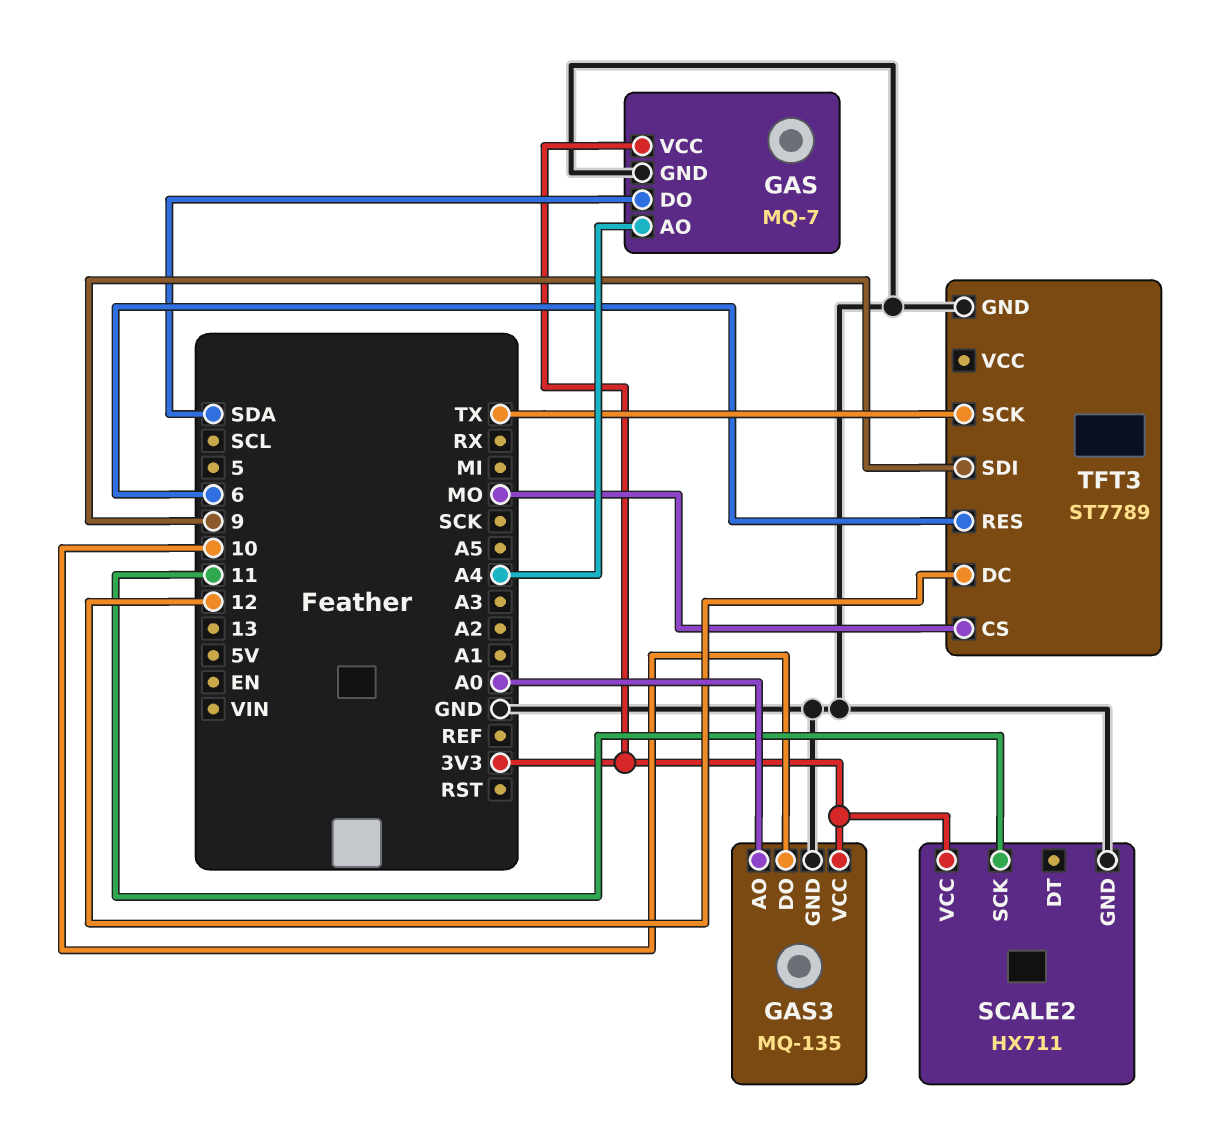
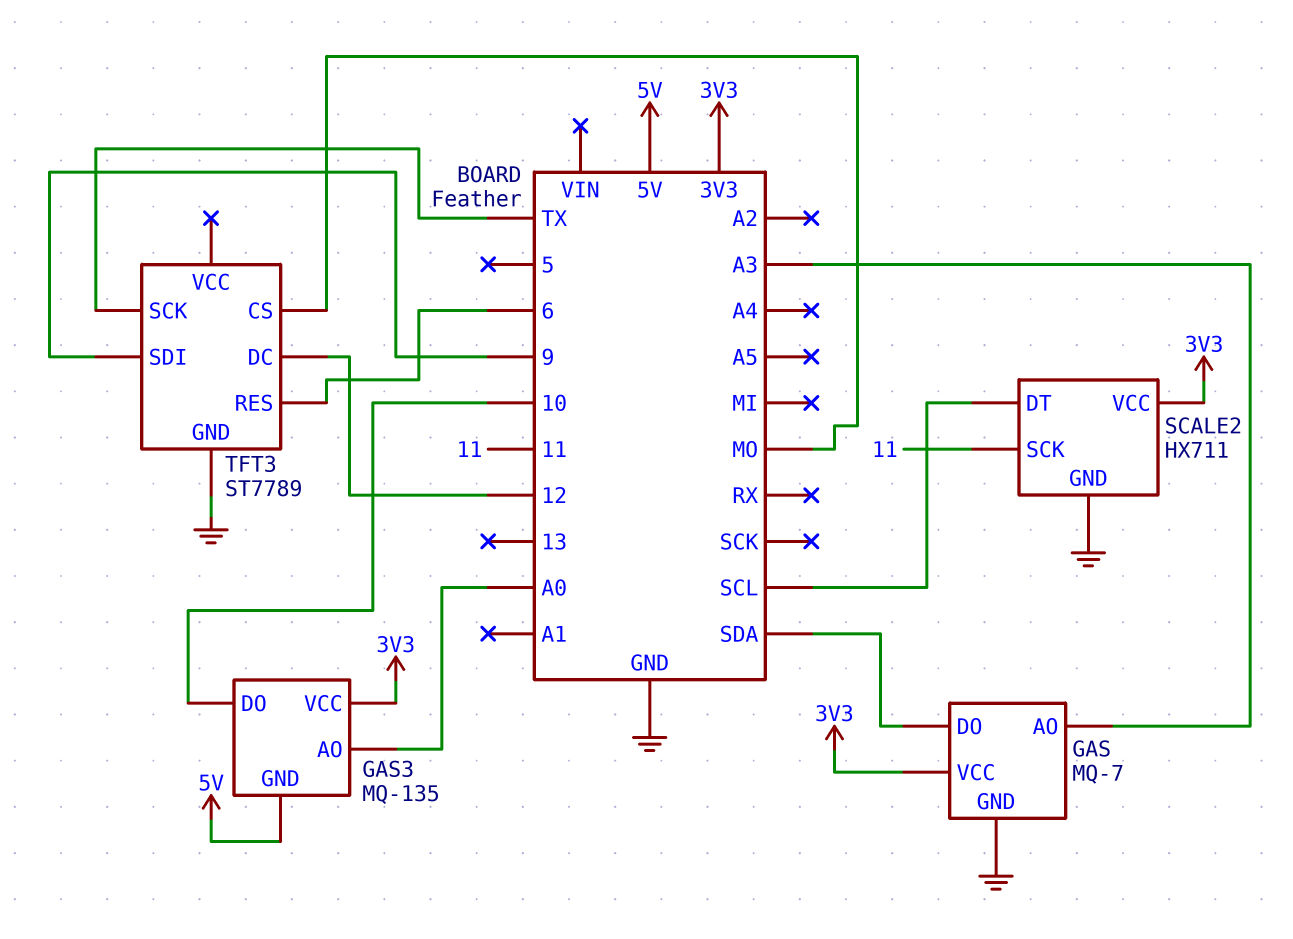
GAS pin AO: A4 -> A3
GAS3 pin GND: GND -> 5V
SCALE2 pin DT: none -> SCL

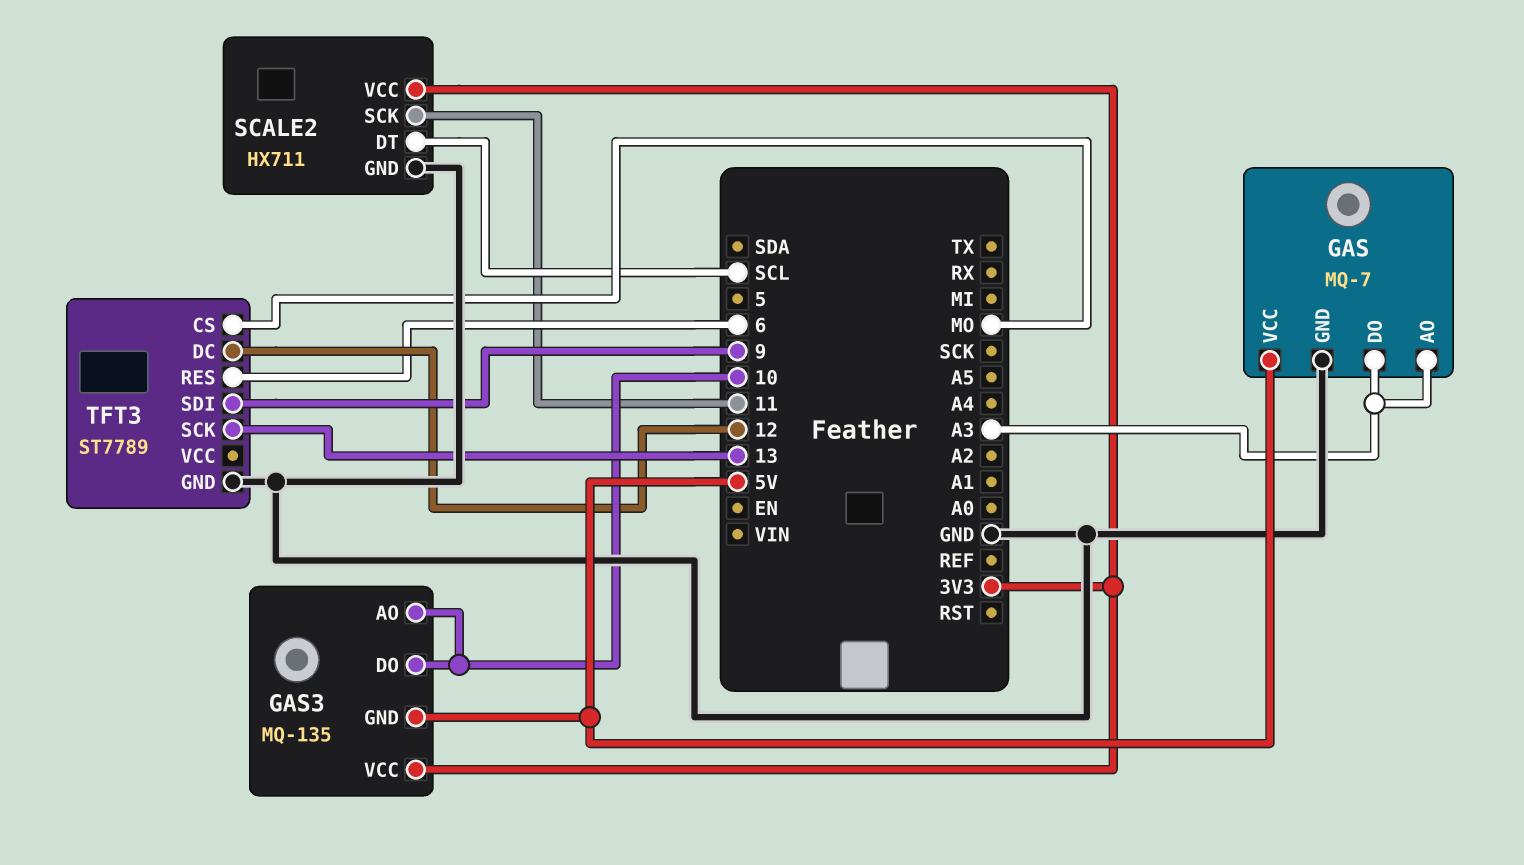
GAS pin DO: SDA -> A3
GAS pin VCC: 3V3 -> 5V
GAS3 pin AO: A0 -> 10
TFT3 pin SCK: TX -> 13

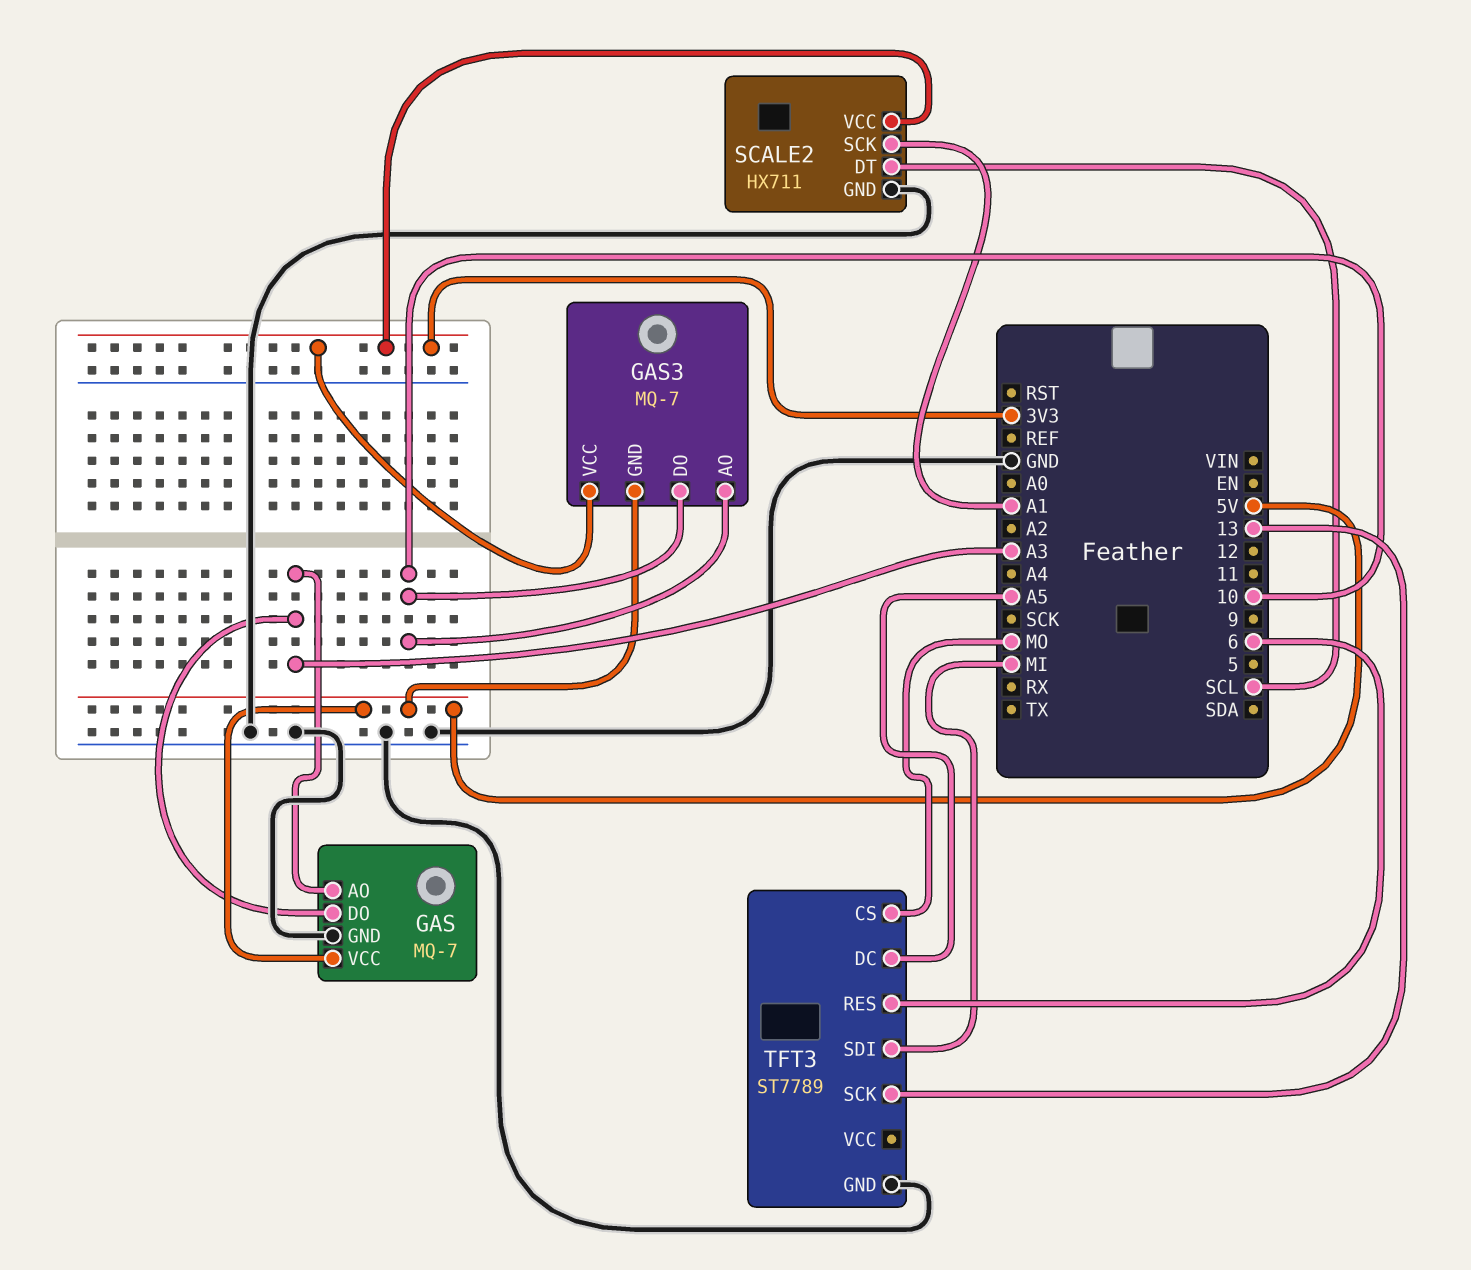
GAS3: MQ-135 -> MQ-7
SCALE2 pin SCK: 11 -> A1
TFT3 pin DC: 12 -> A5
TFT3 pin SDI: 9 -> MI

